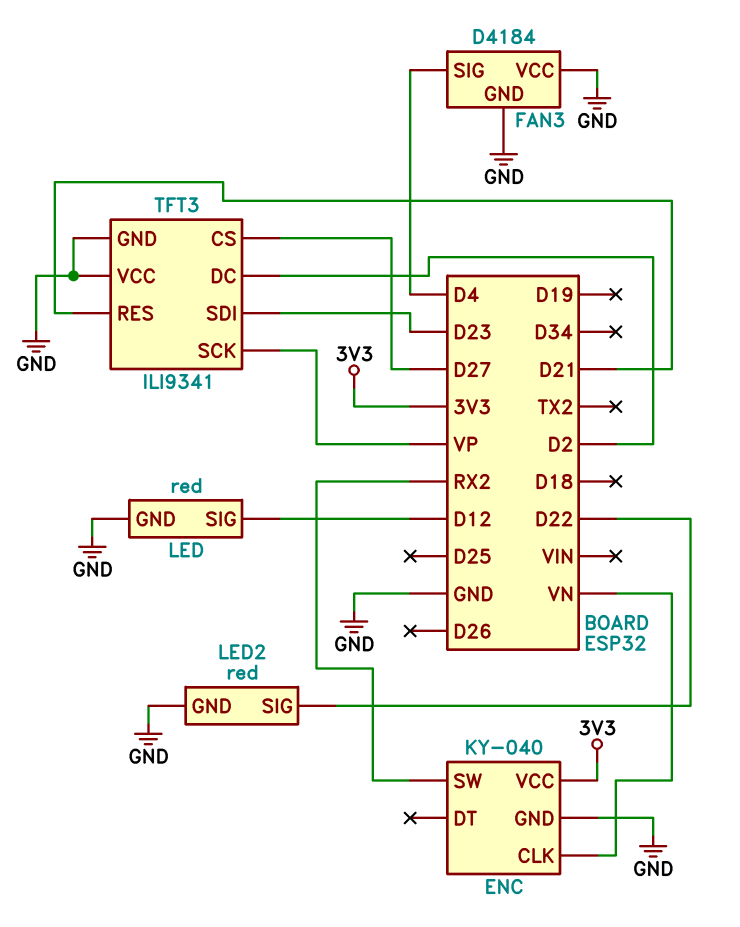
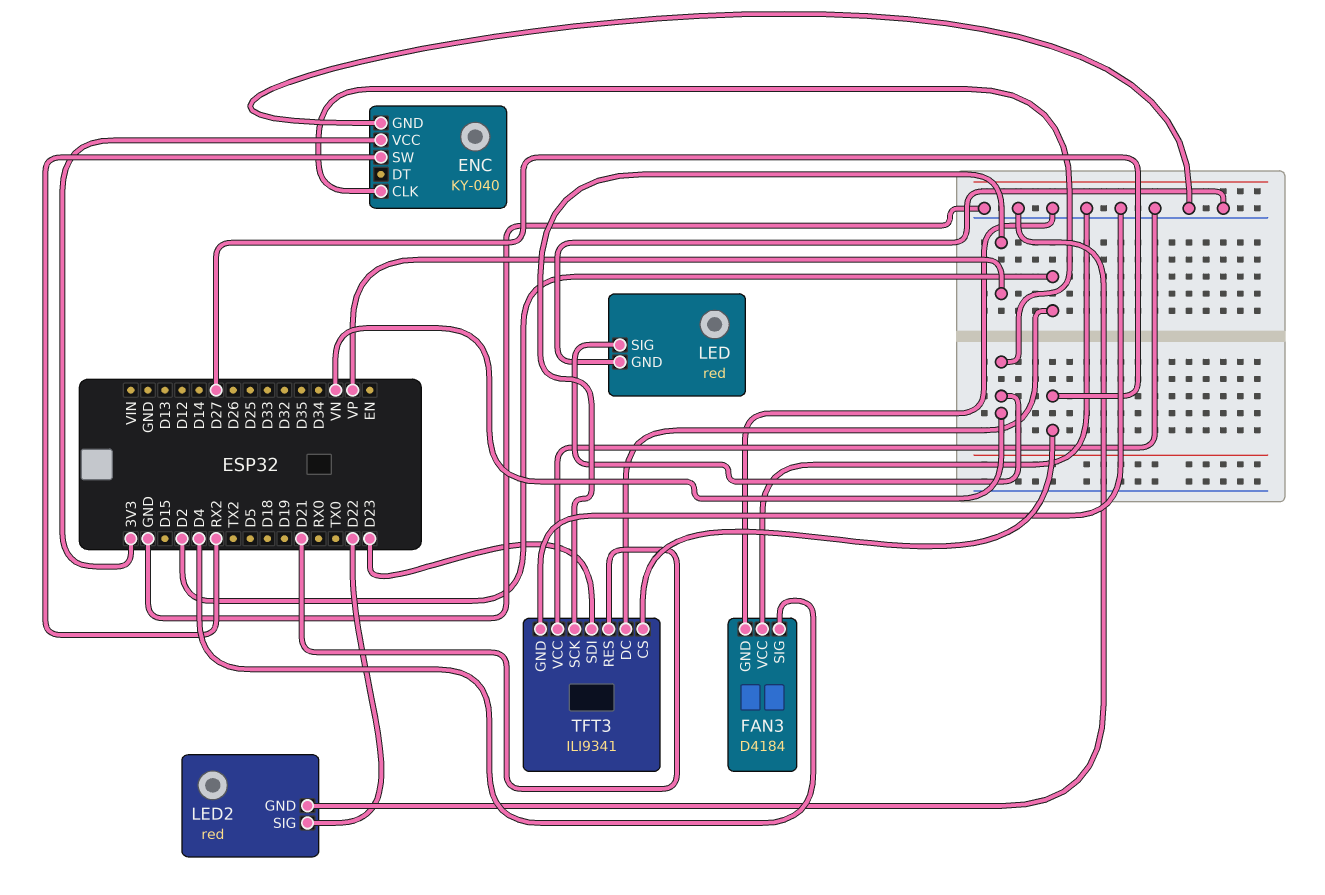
LED pin SIG: D12 -> VN

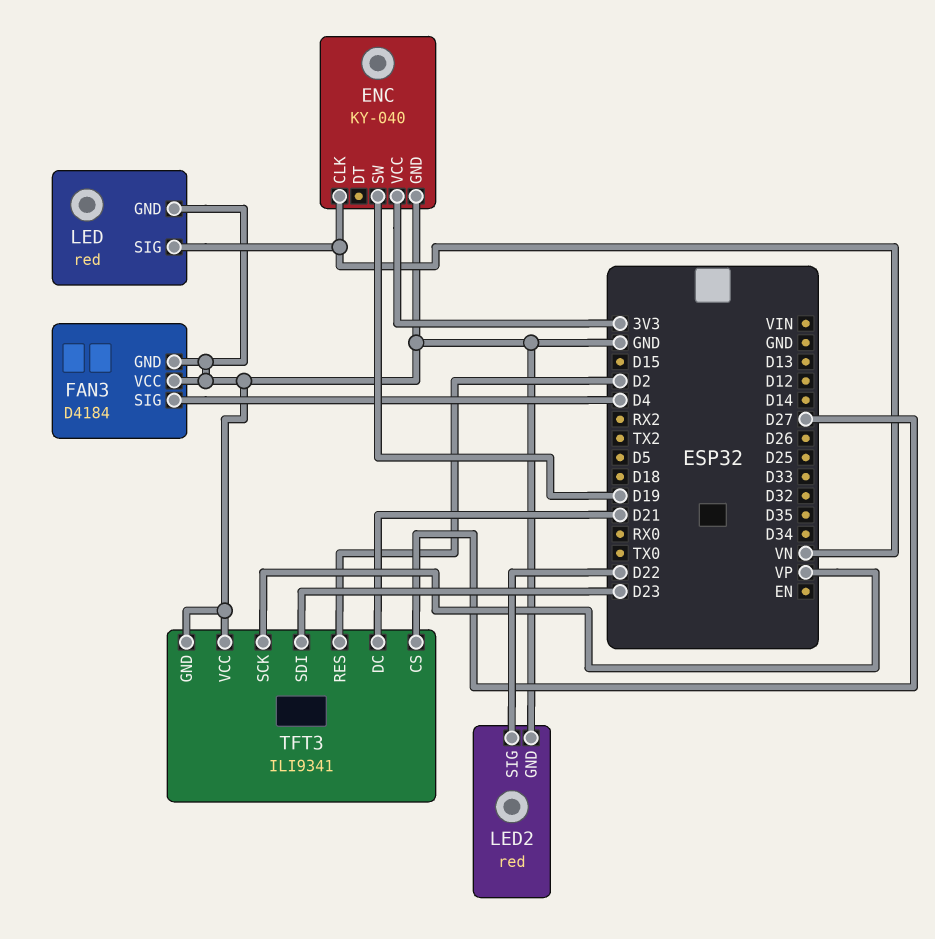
ENC pin SW: RX2 -> D19
TFT3 pin DC: D2 -> D21
TFT3 pin RES: D21 -> D2

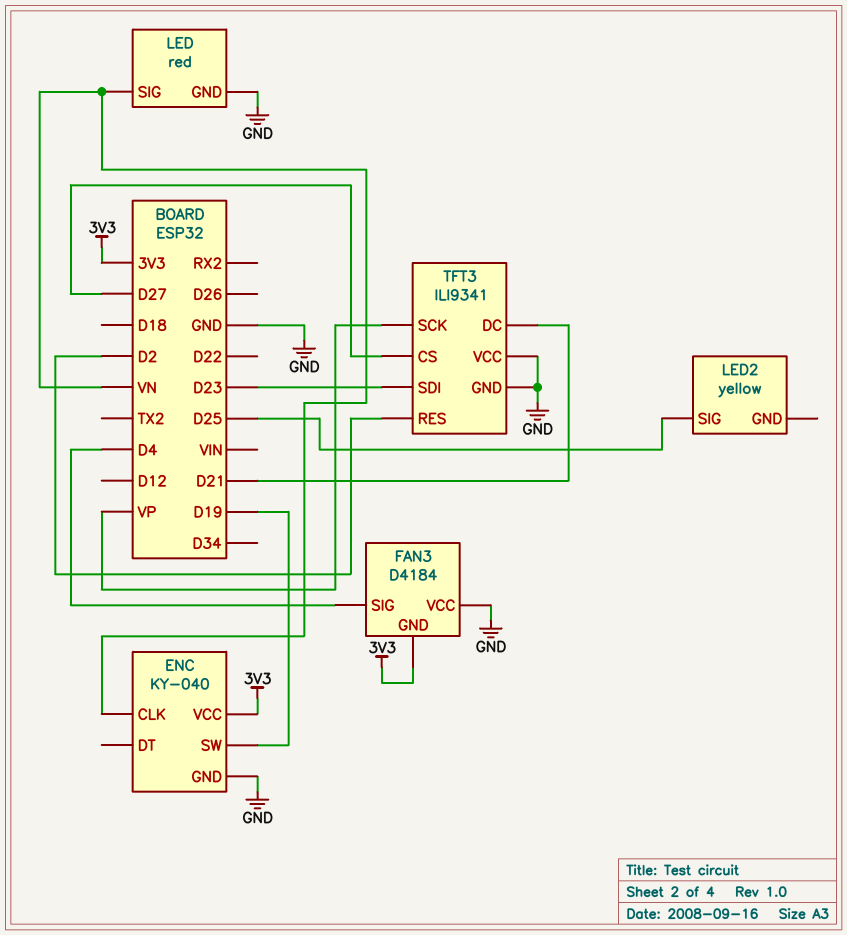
FAN3 pin GND: GND -> 3V3
LED2: red -> yellow
LED2 pin GND: GND -> none
LED2 pin SIG: D22 -> D25

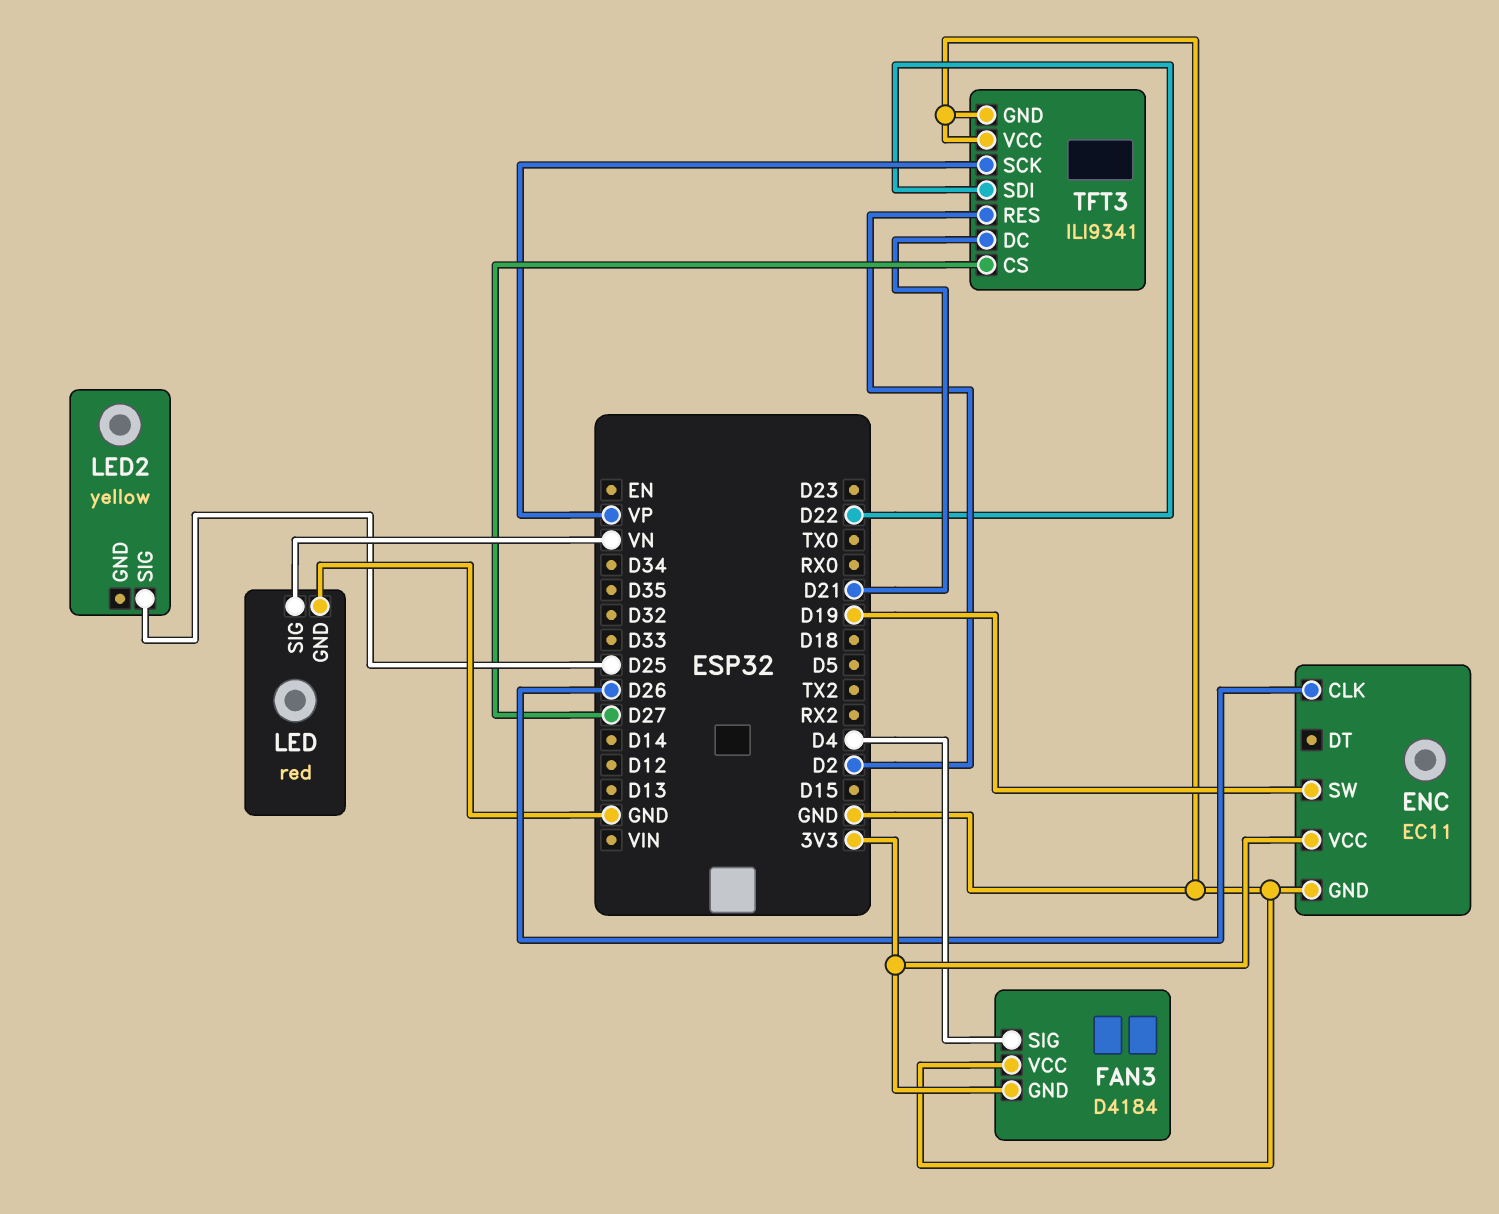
ENC: KY-040 -> EC11
ENC pin CLK: VN -> D26
TFT3 pin SDI: D23 -> D22

